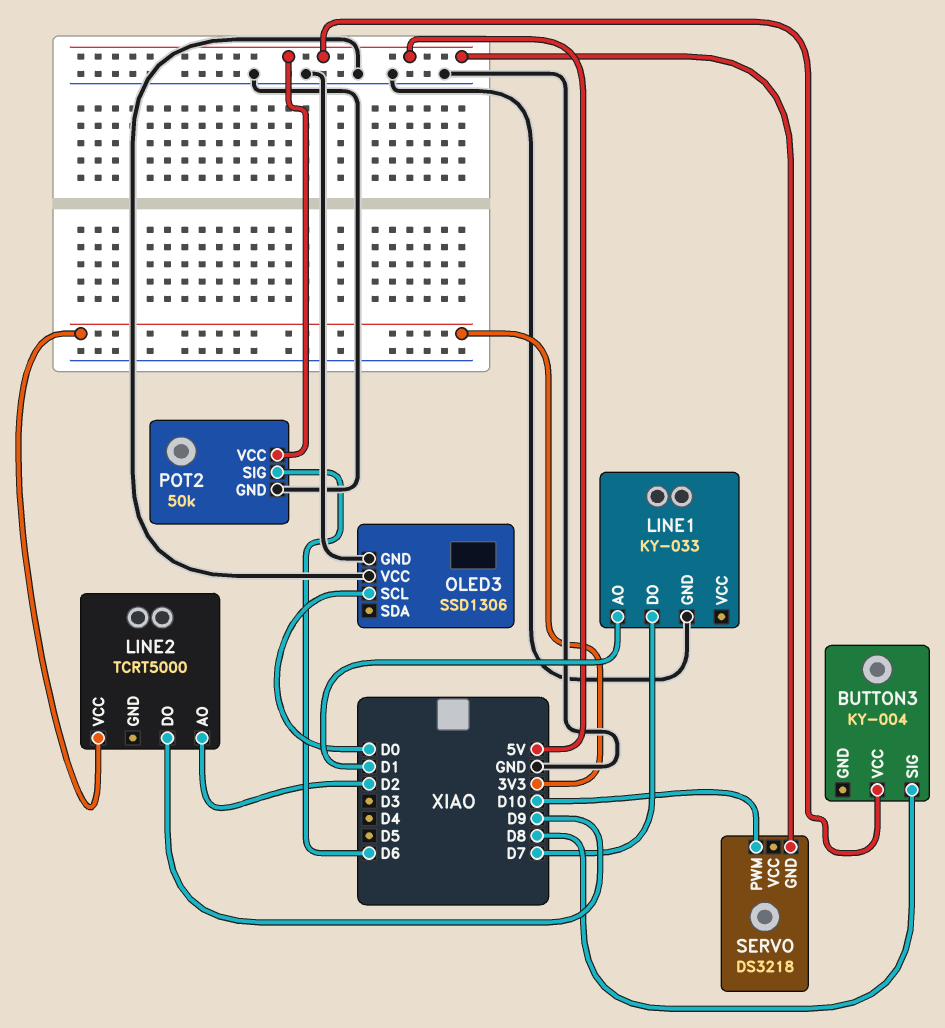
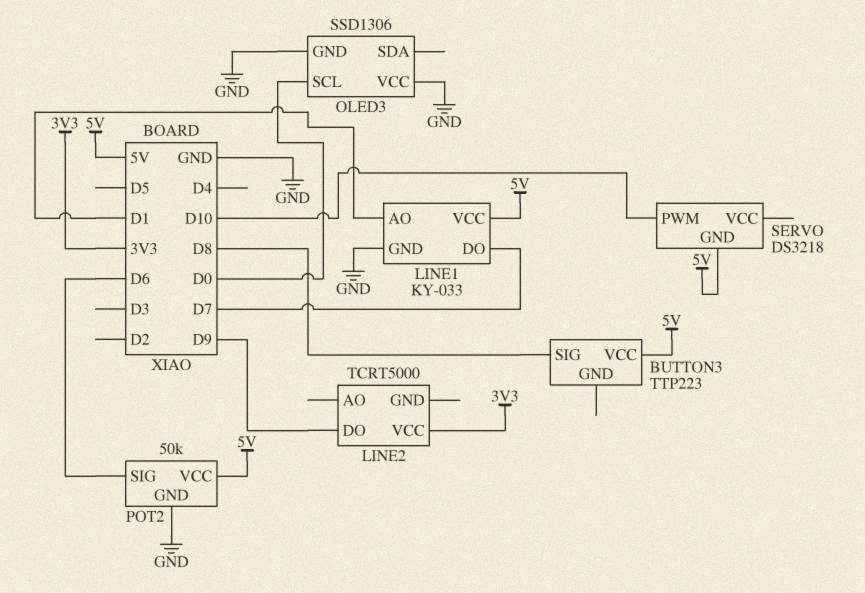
BUTTON3: KY-004 -> TTP223
LINE1 pin VCC: none -> 5V
LINE2 pin AO: D2 -> none

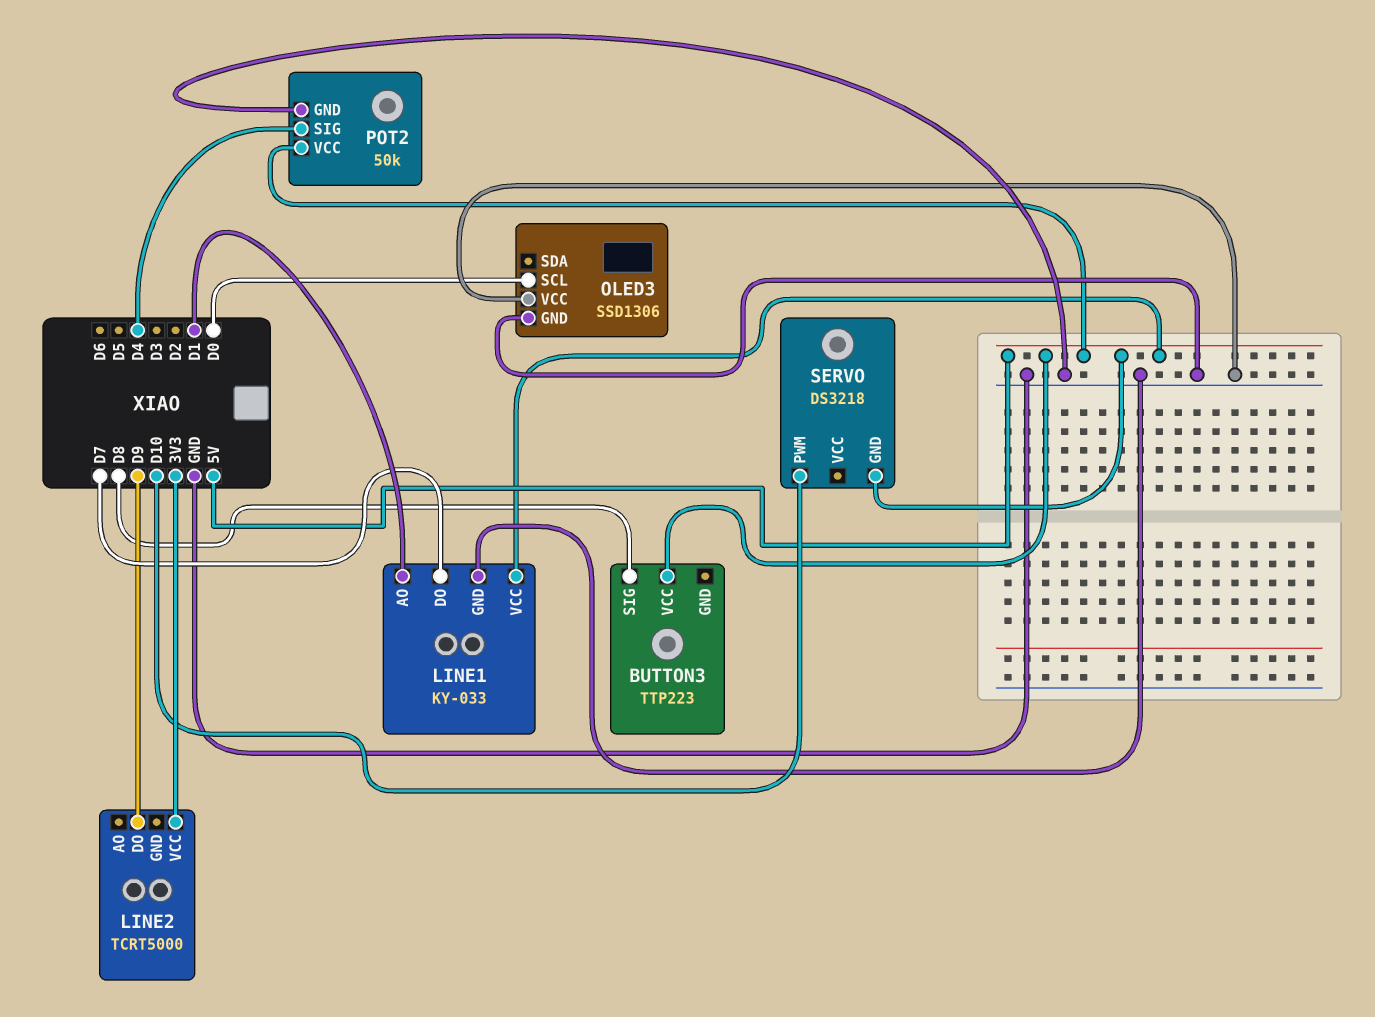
POT2 pin SIG: D6 -> D4

